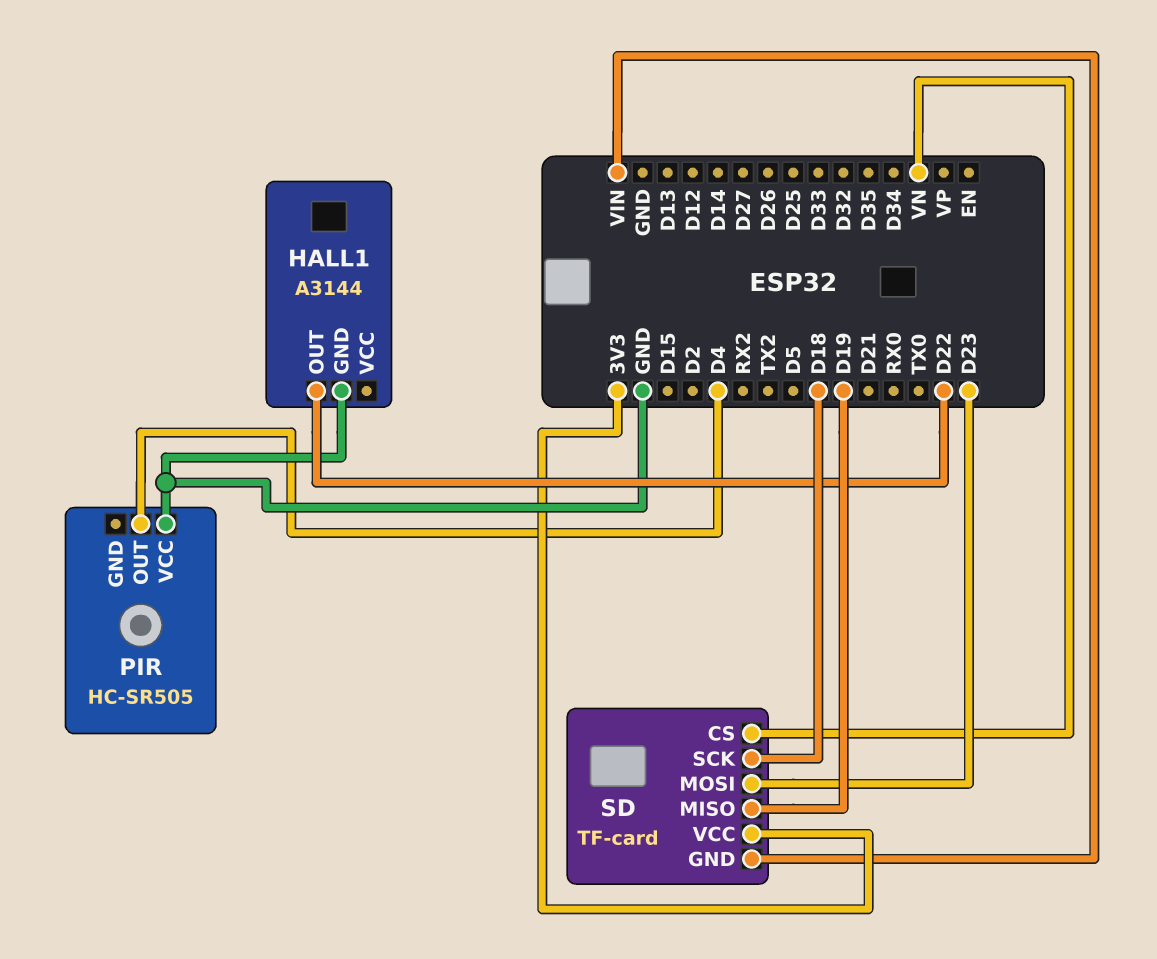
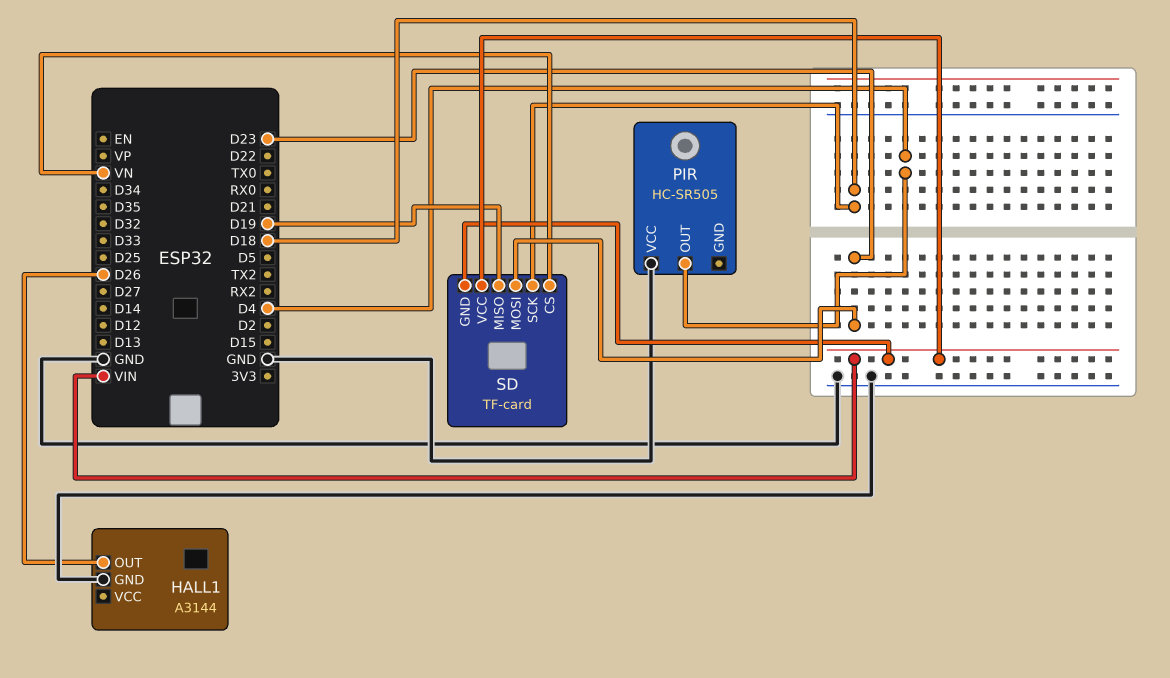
HALL1 pin OUT: D22 -> D26
SD pin VCC: 3V3 -> VIN

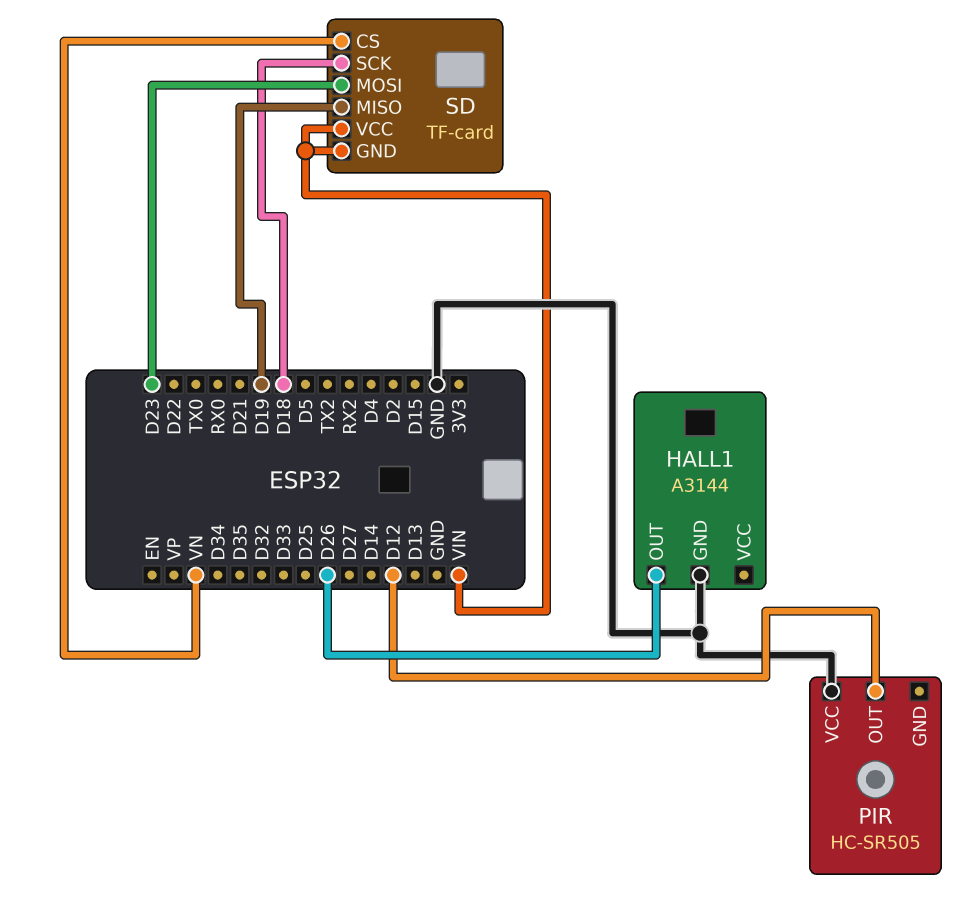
PIR pin OUT: D4 -> D12

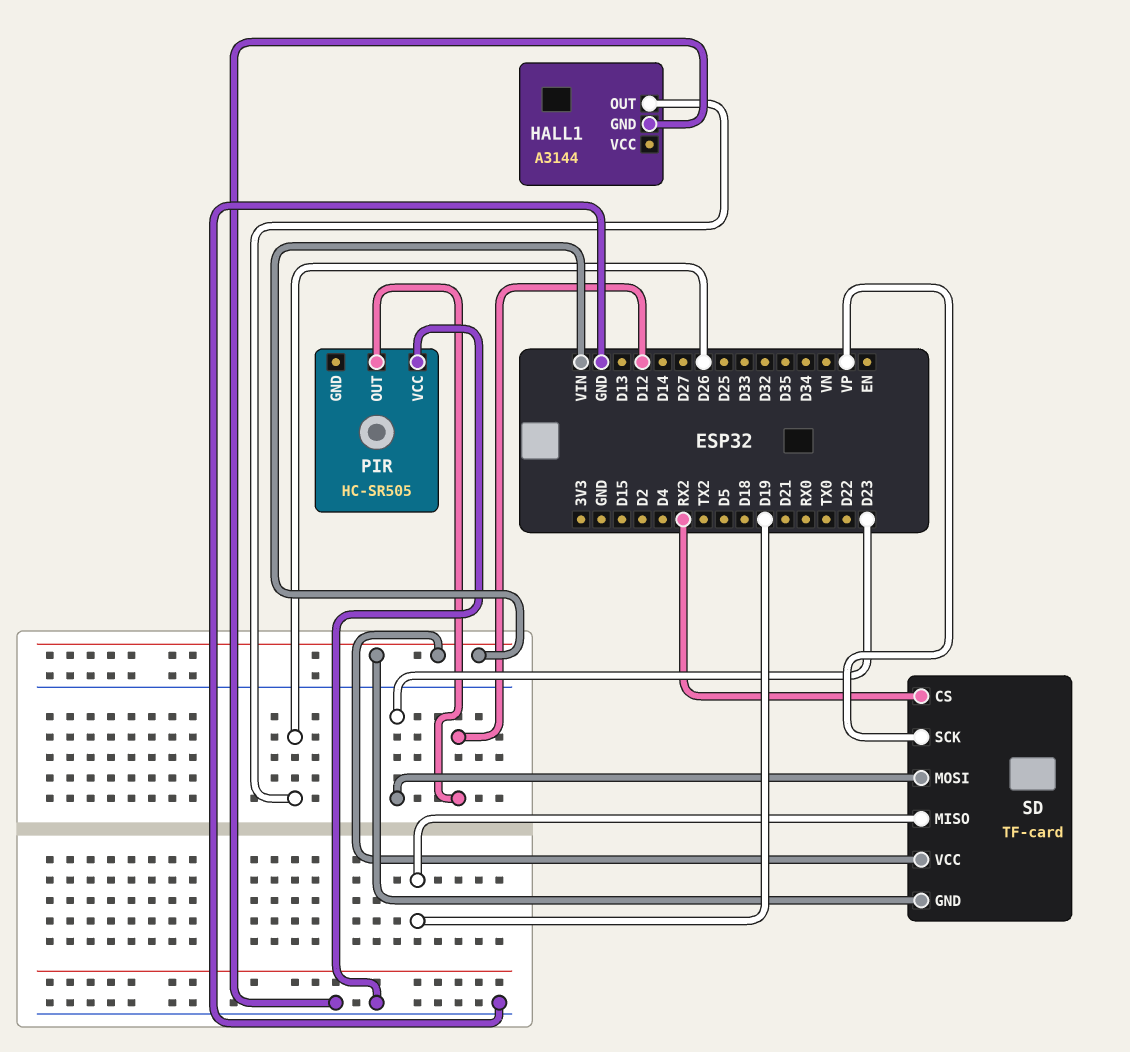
SD pin CS: VN -> RX2
SD pin SCK: D18 -> VP

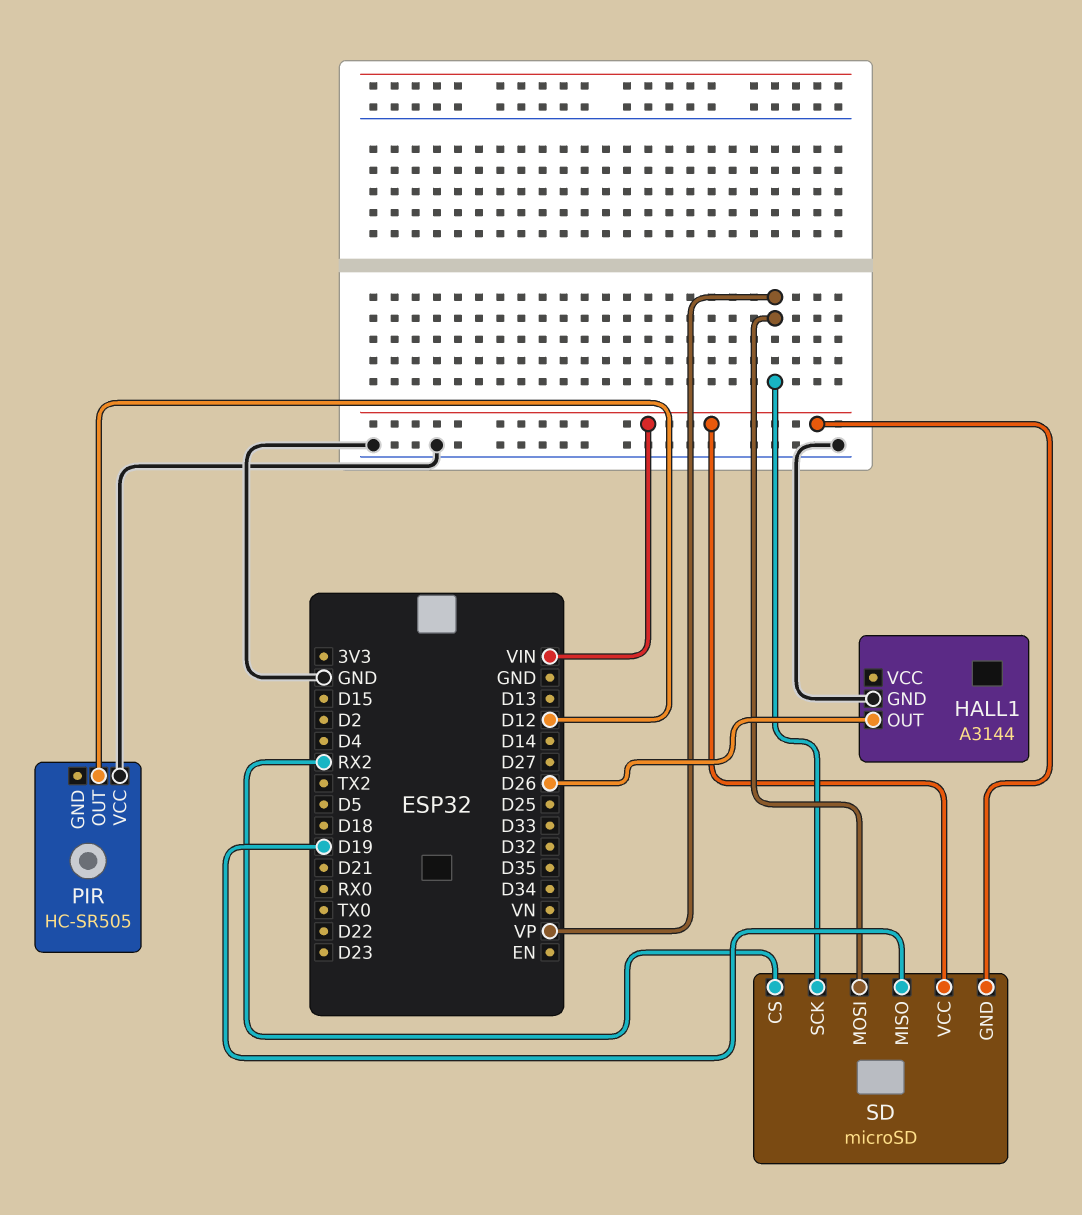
SD: TF-card -> microSD
SD pin MOSI: D23 -> VP

